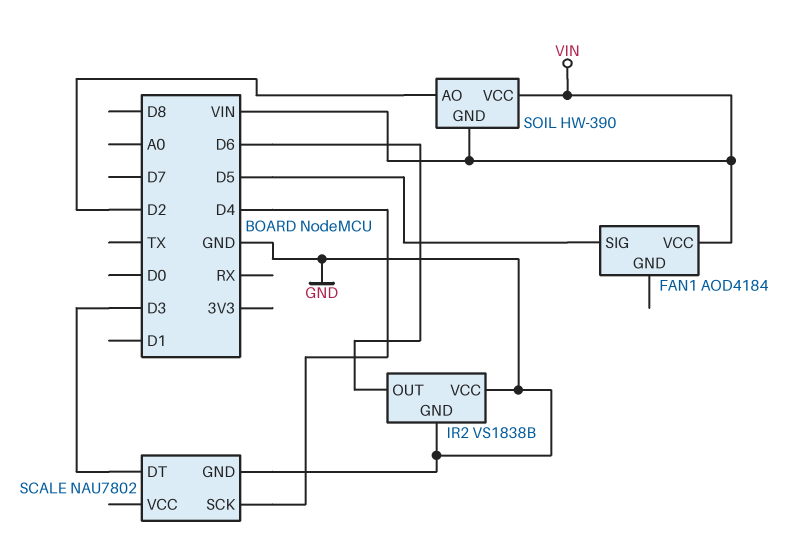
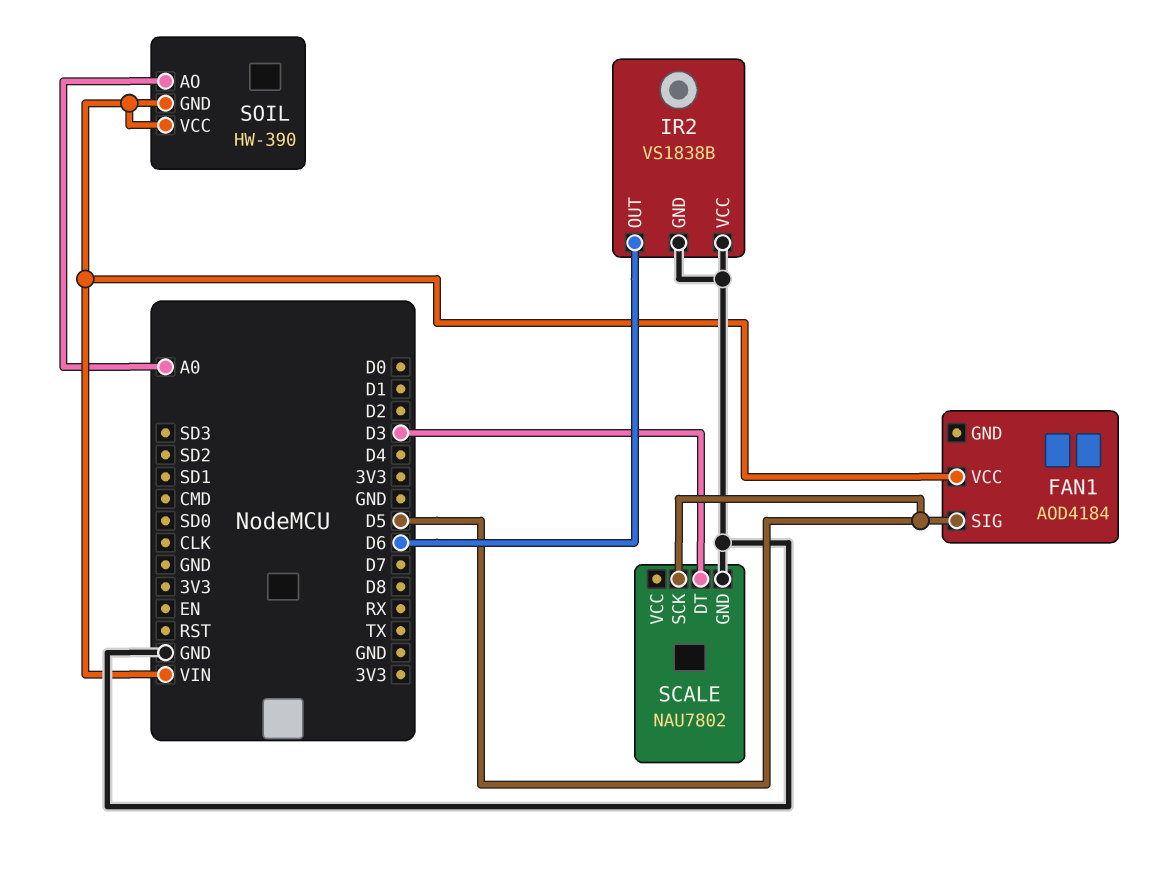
SCALE pin SCK: D4 -> D5
SOIL pin AO: D2 -> A0

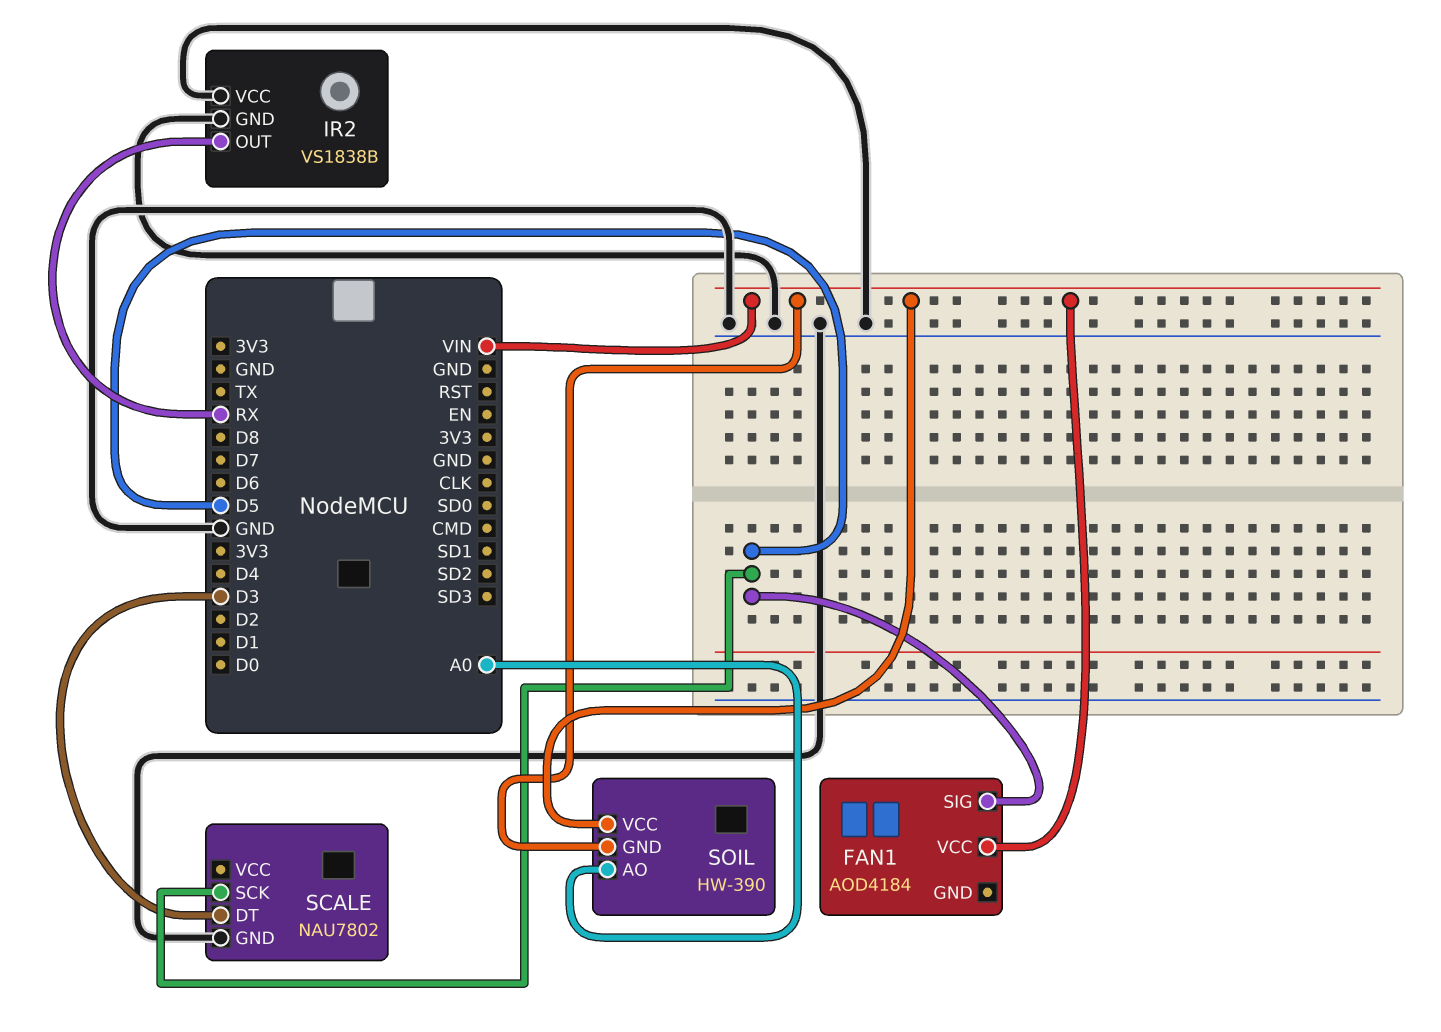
IR2 pin OUT: D6 -> RX

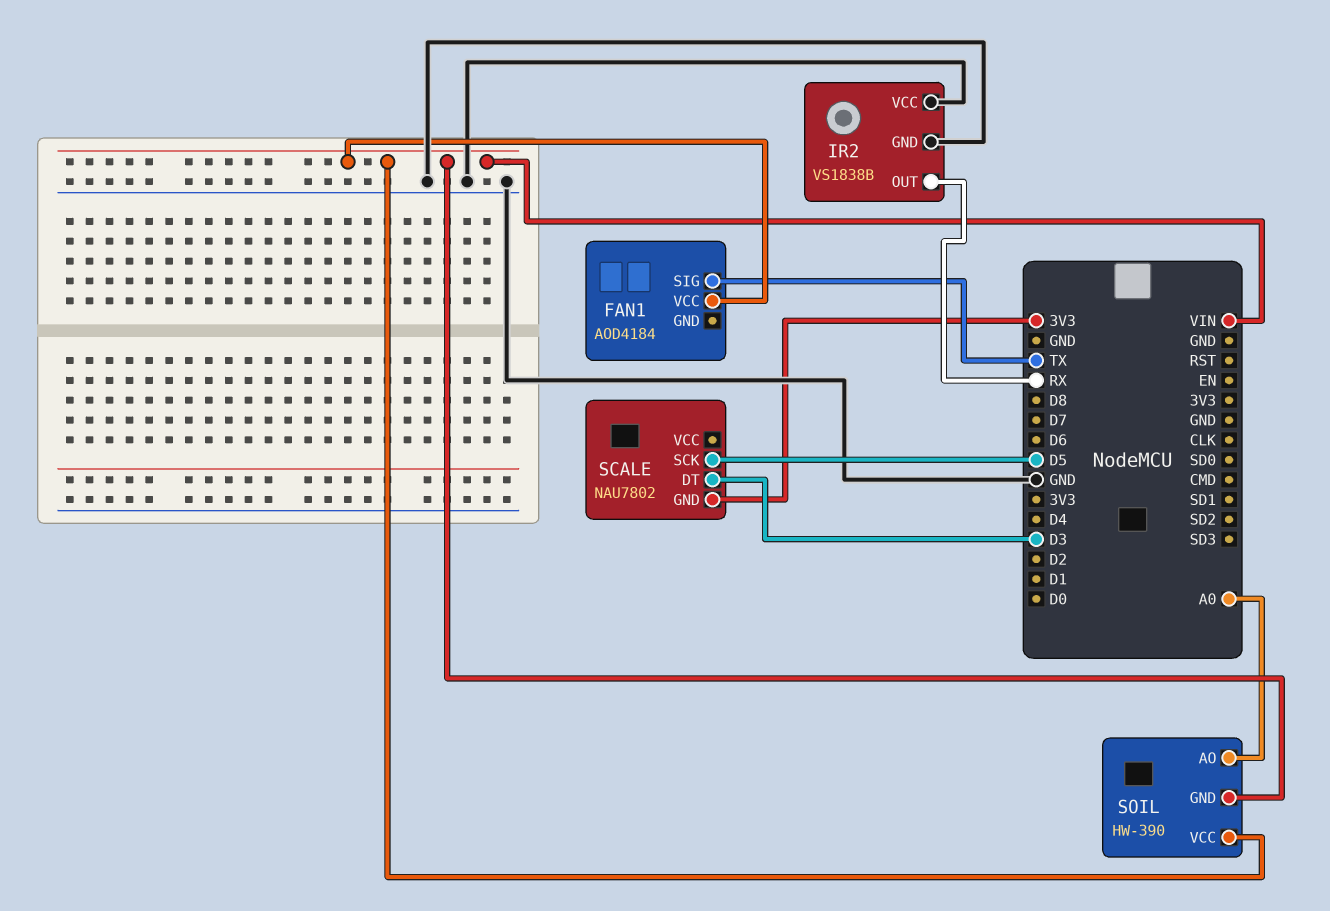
FAN1 pin SIG: D5 -> TX
SCALE pin GND: GND -> 3V3

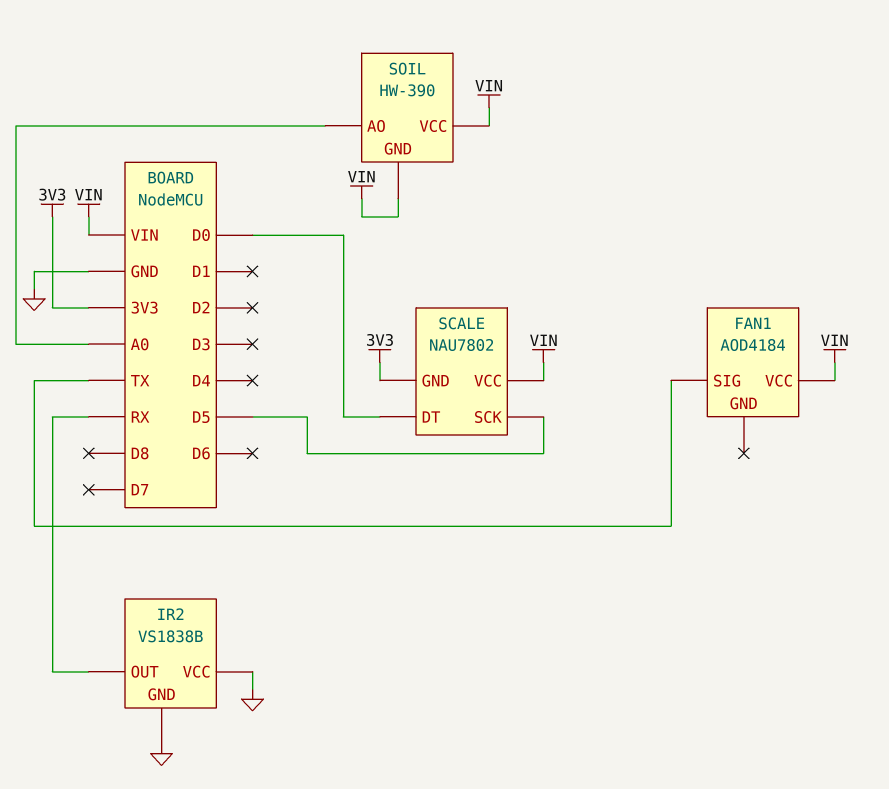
SCALE pin DT: D3 -> D0
SCALE pin VCC: none -> VIN

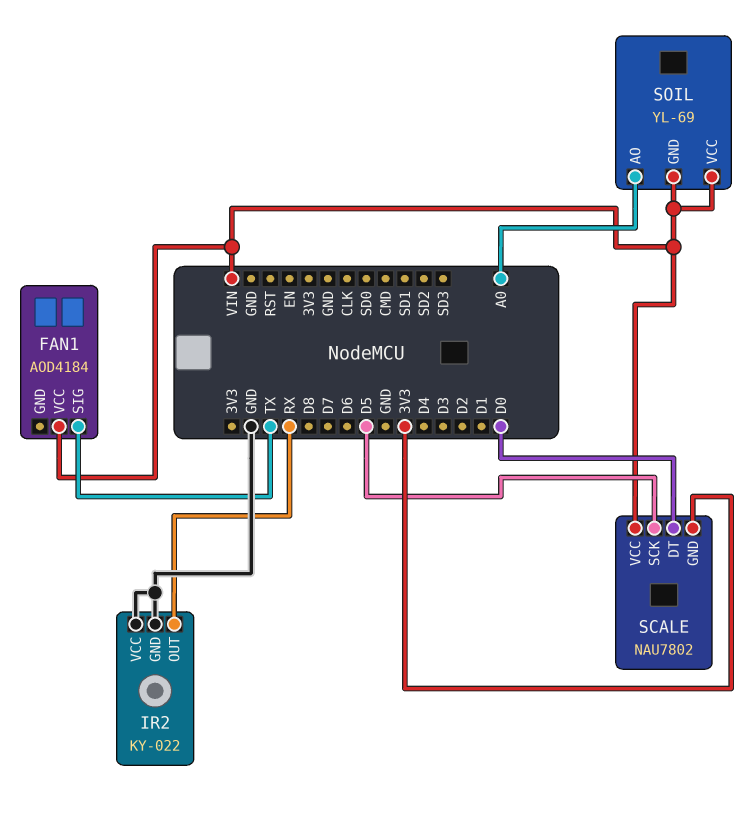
IR2: VS1838B -> KY-022
SOIL: HW-390 -> YL-69

